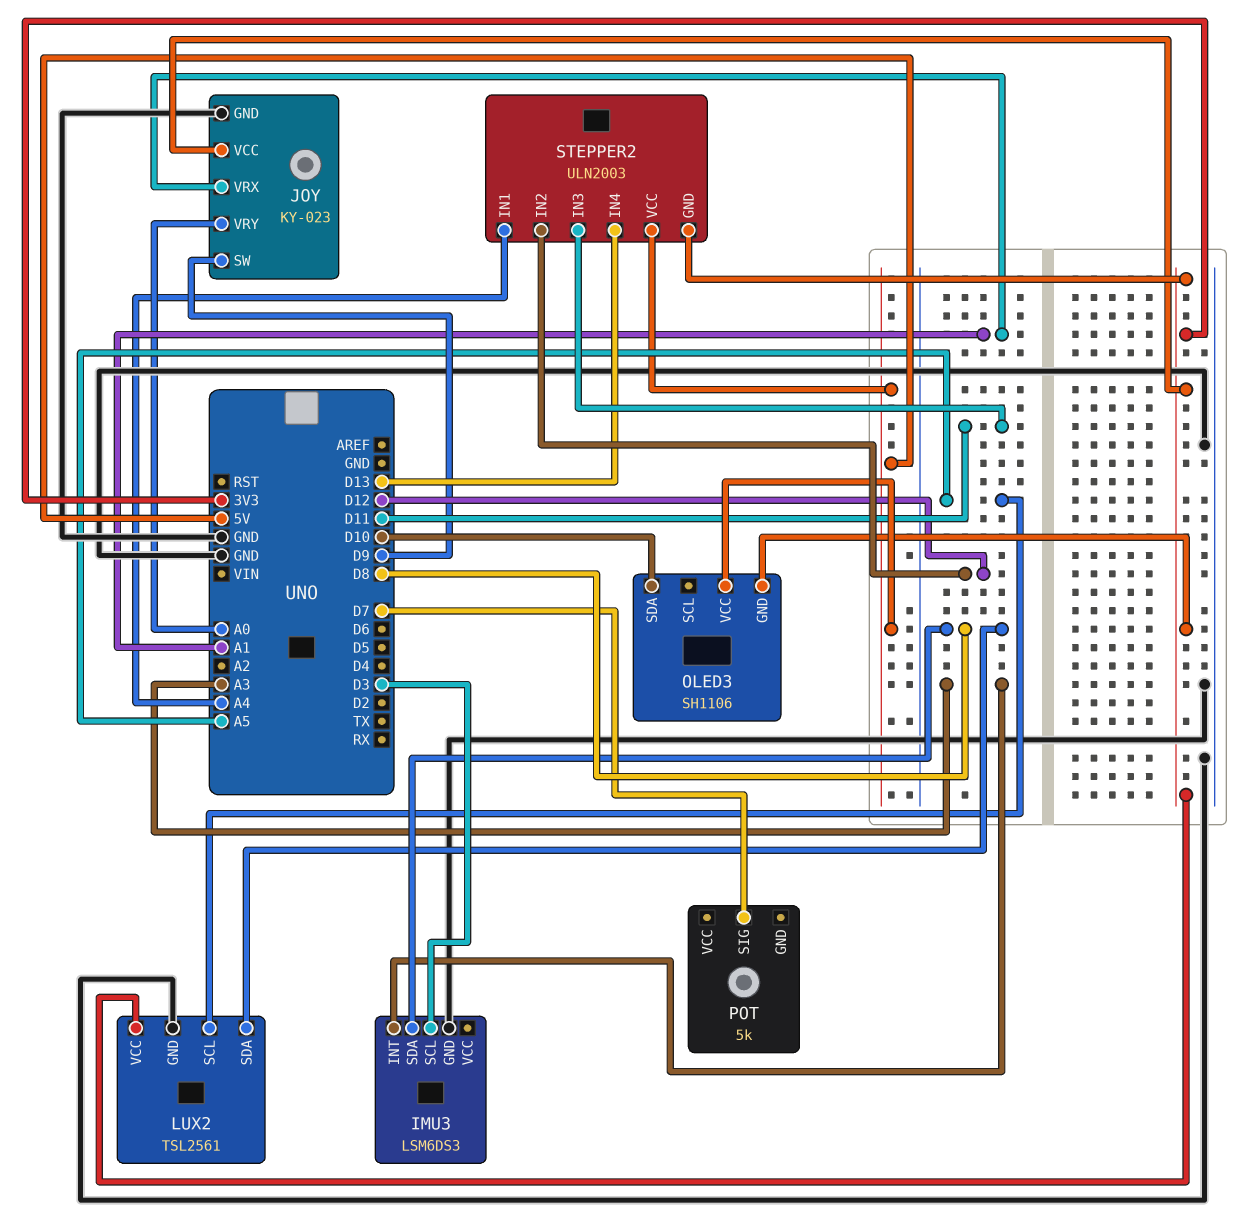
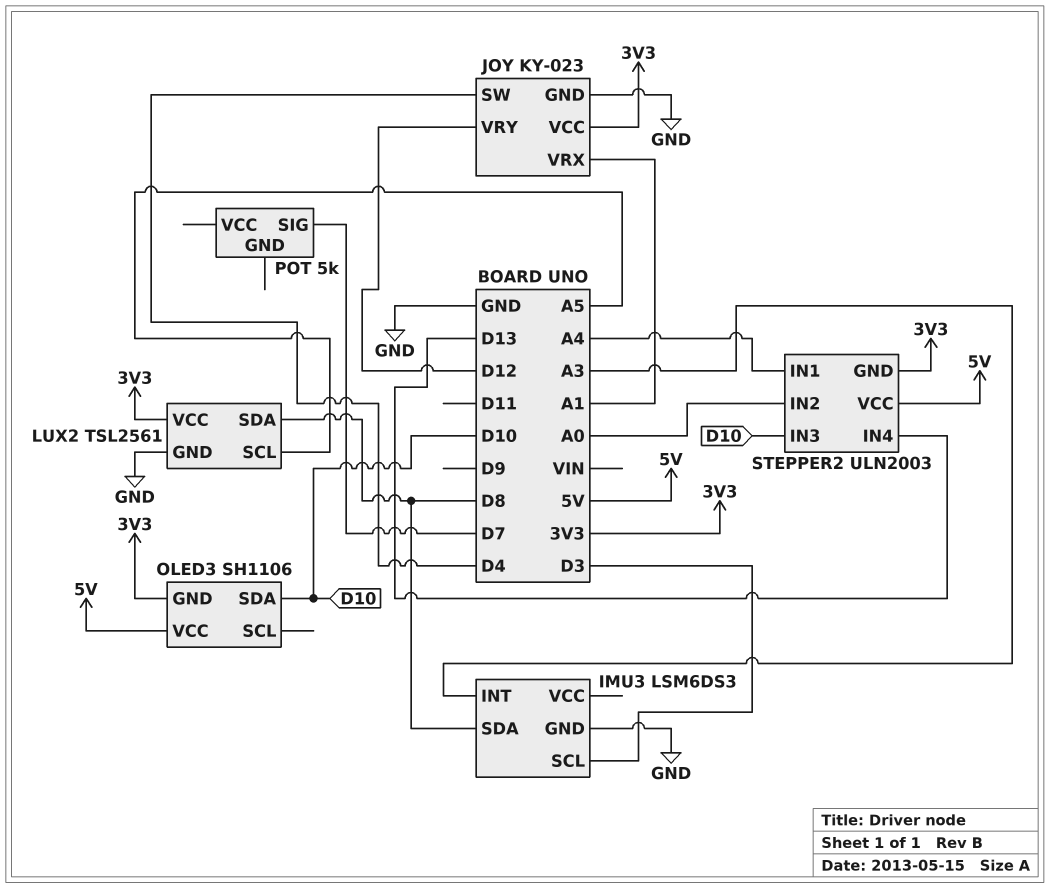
JOY pin SW: D9 -> D4
JOY pin VRY: A0 -> D12
STEPPER2 pin IN2: D12 -> A0
STEPPER2 pin IN3: D11 -> D10

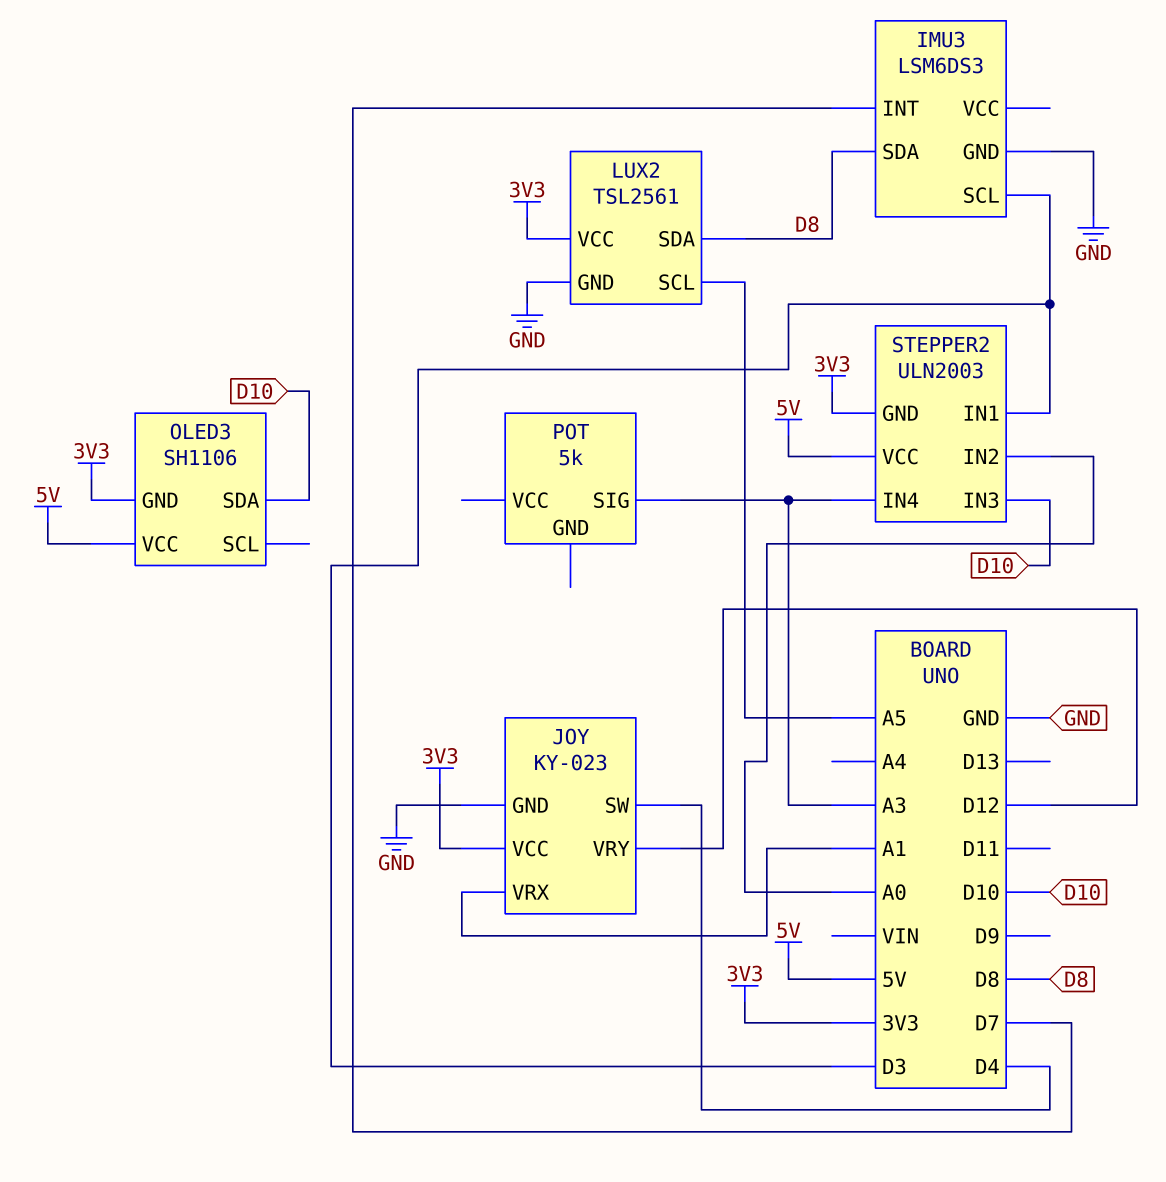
IMU3 pin INT: A3 -> D7
POT pin SIG: D7 -> A3
STEPPER2 pin IN1: A4 -> D3
STEPPER2 pin IN4: D13 -> A3

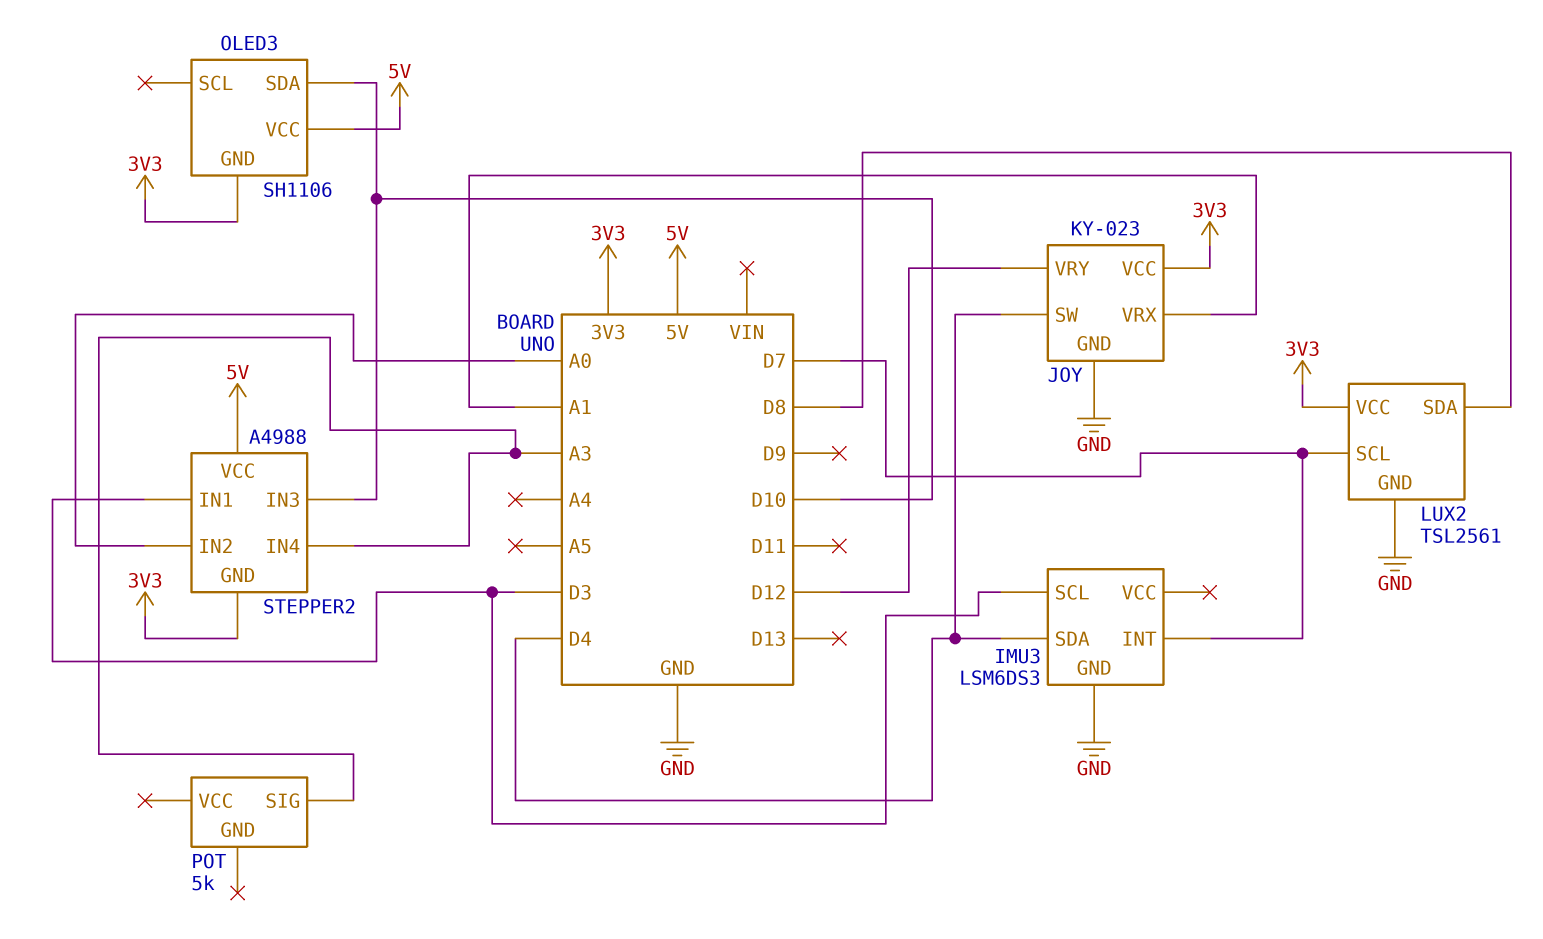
IMU3 pin SDA: D8 -> D4
LUX2 pin SCL: A5 -> D7
STEPPER2: ULN2003 -> A4988

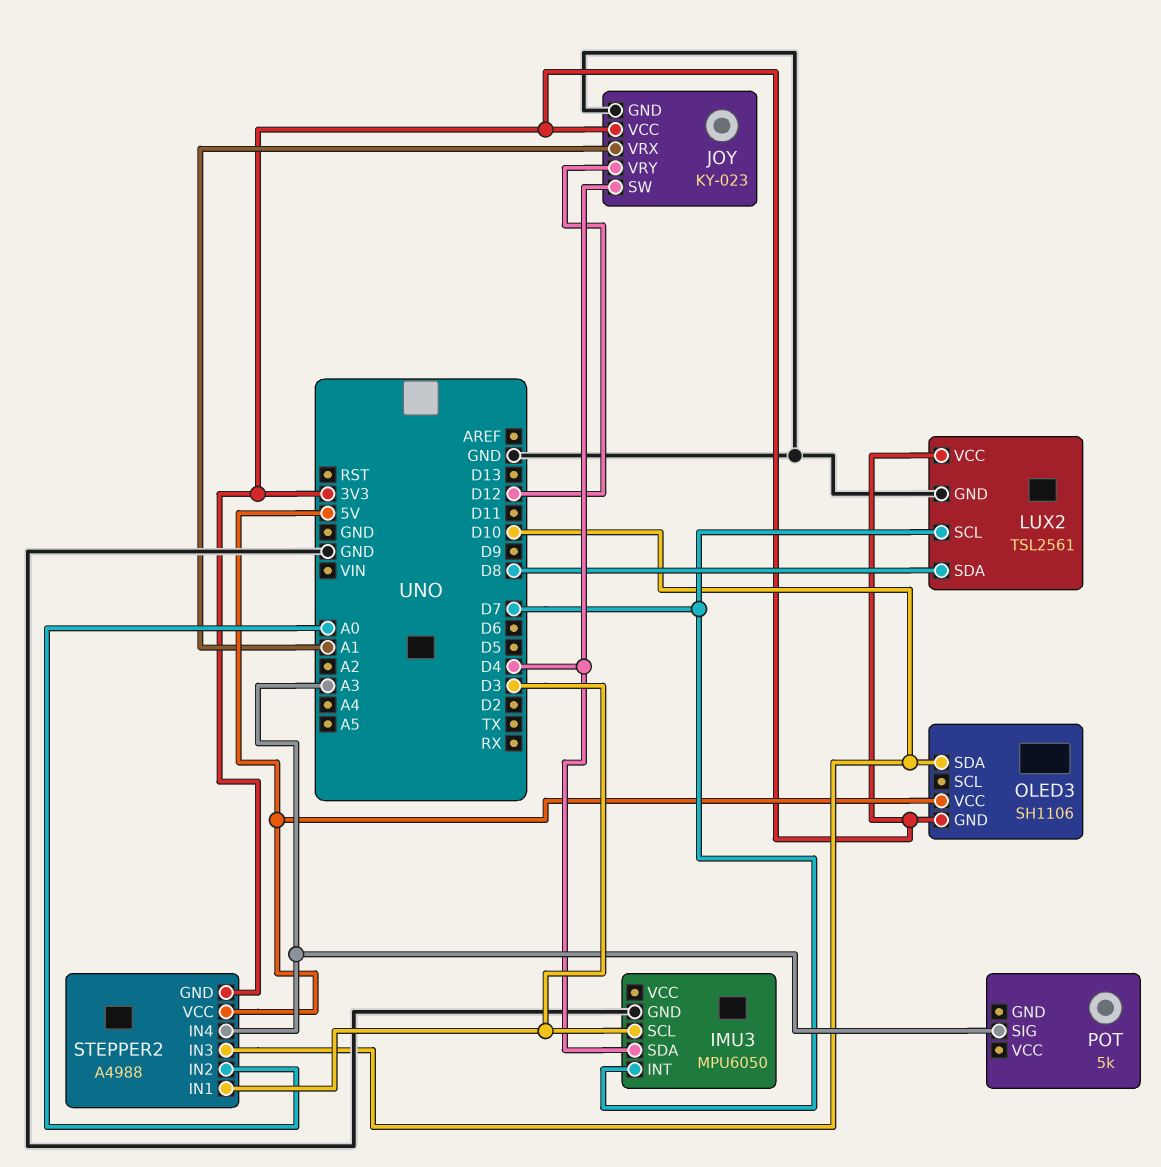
IMU3: LSM6DS3 -> MPU6050

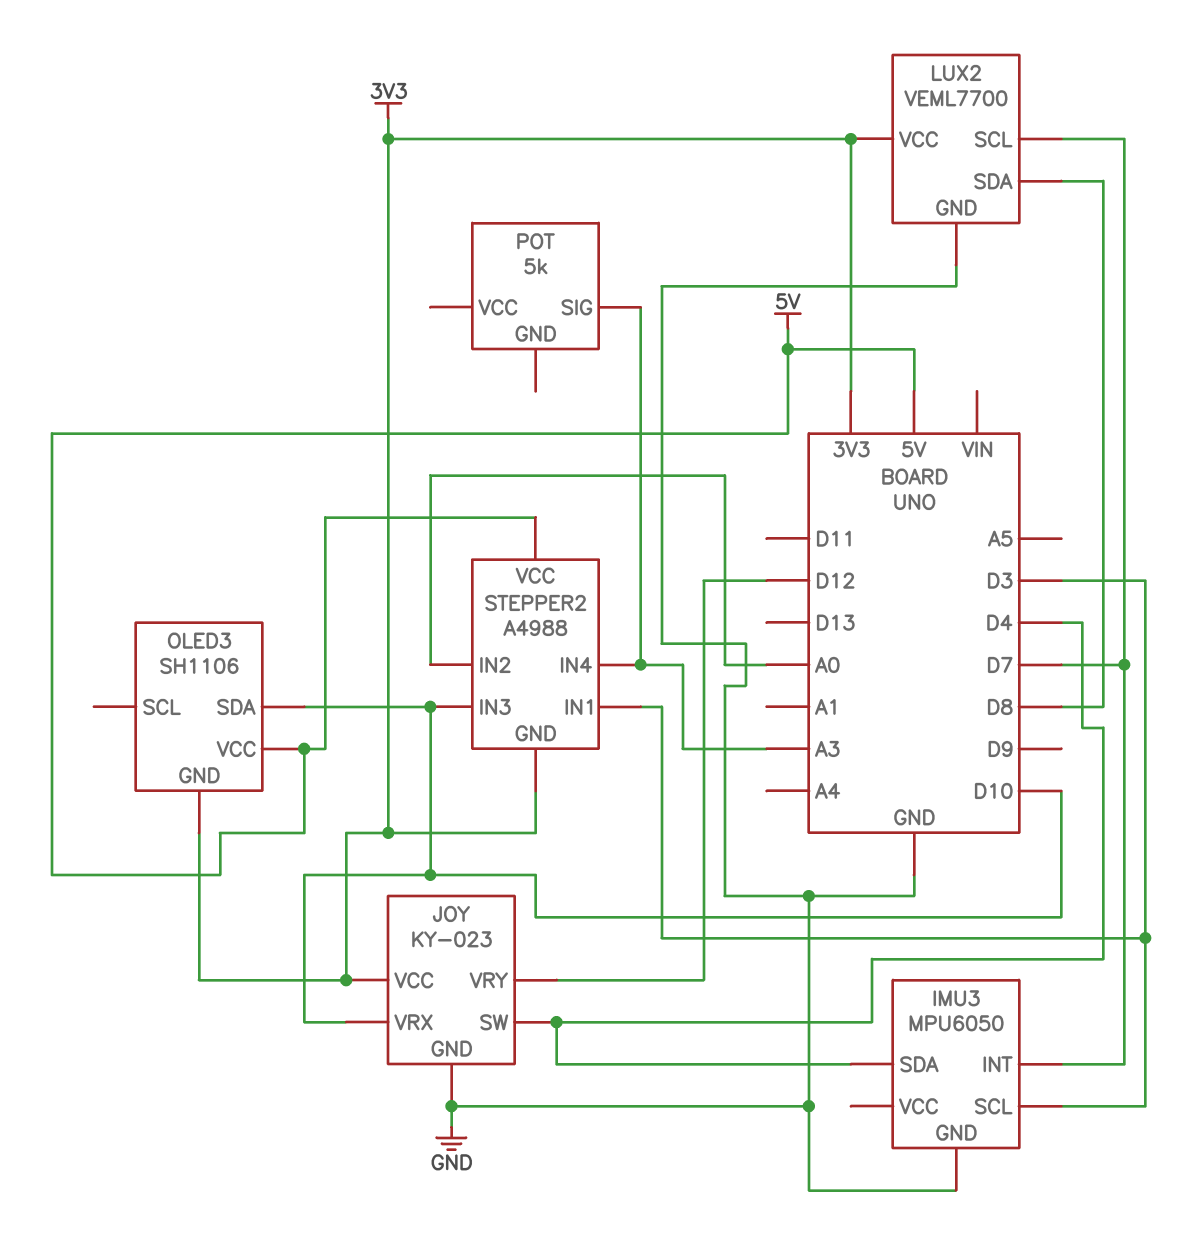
JOY pin VRX: A1 -> D10
LUX2: TSL2561 -> VEML7700

